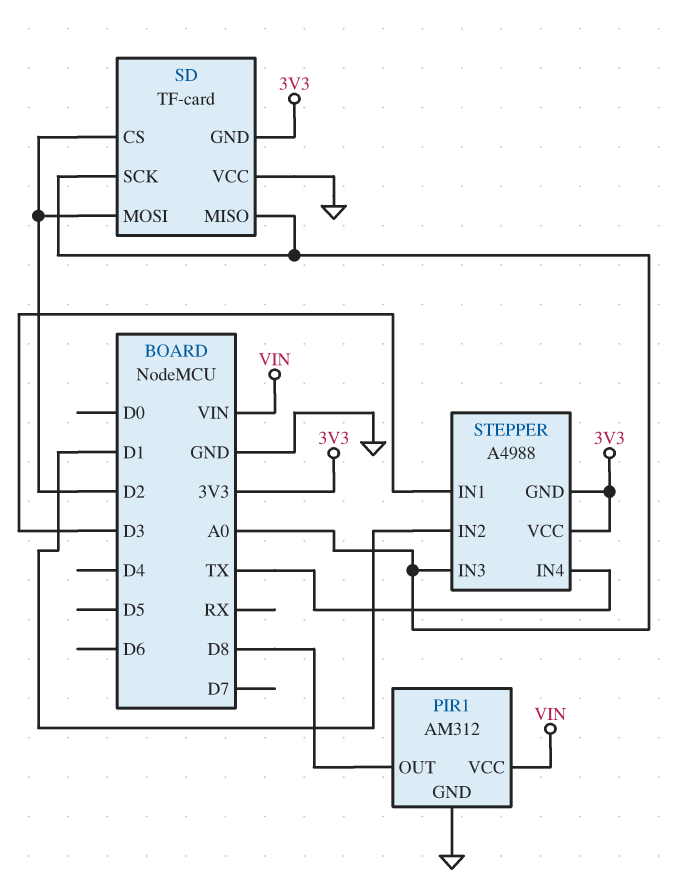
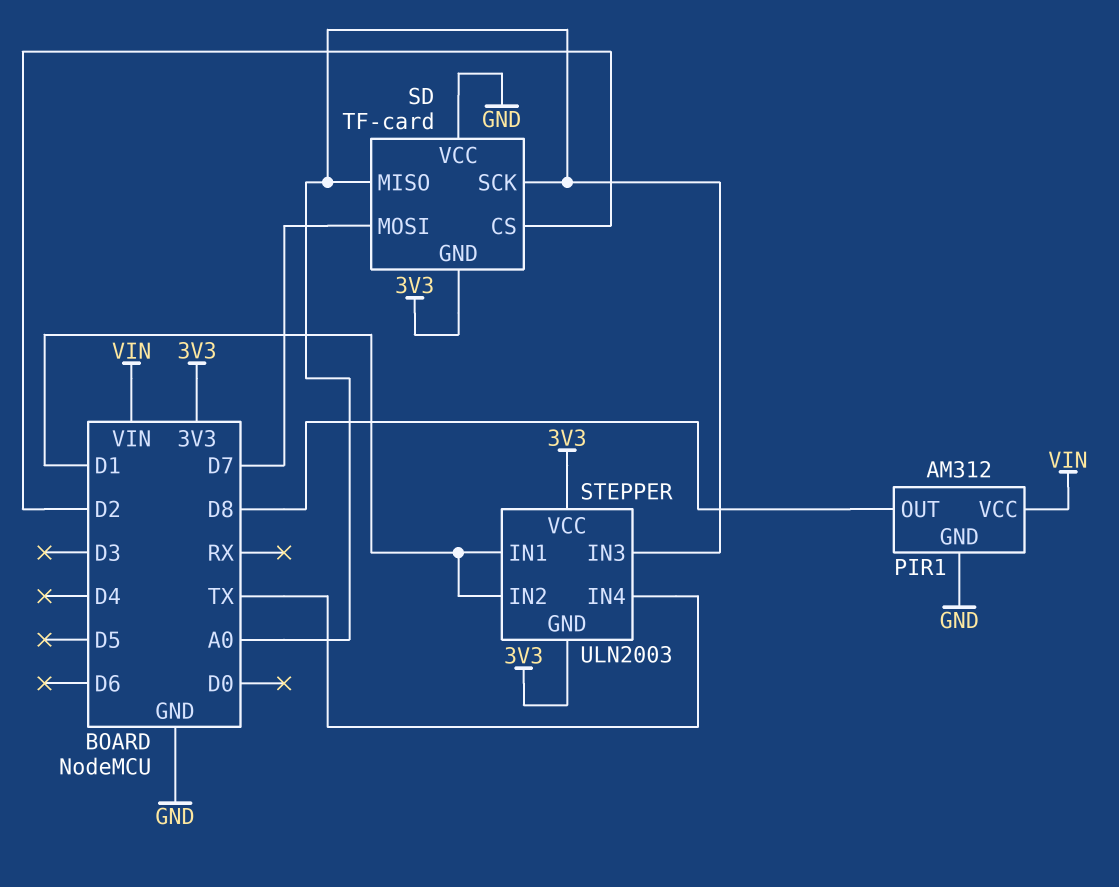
SD pin MOSI: D2 -> D7
STEPPER: A4988 -> ULN2003
STEPPER pin IN1: D3 -> D1

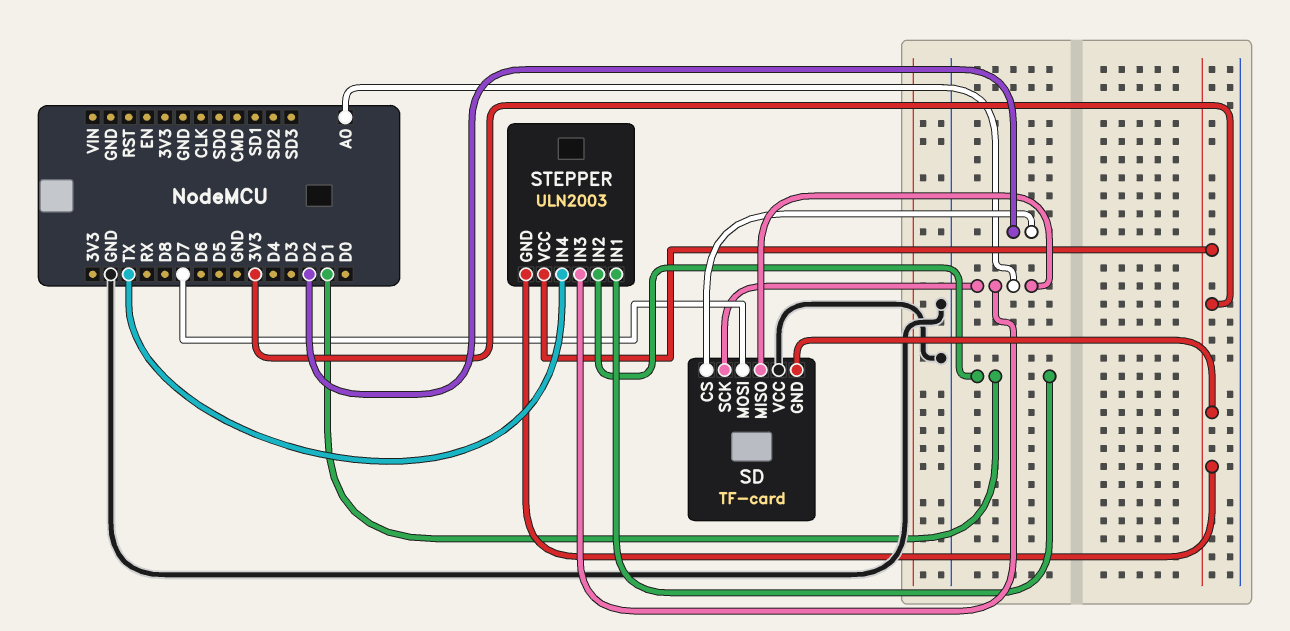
PIR1: AM312 -> none
PIR1 pin GND: GND -> none
PIR1 pin OUT: D8 -> none
PIR1 pin VCC: VIN -> none

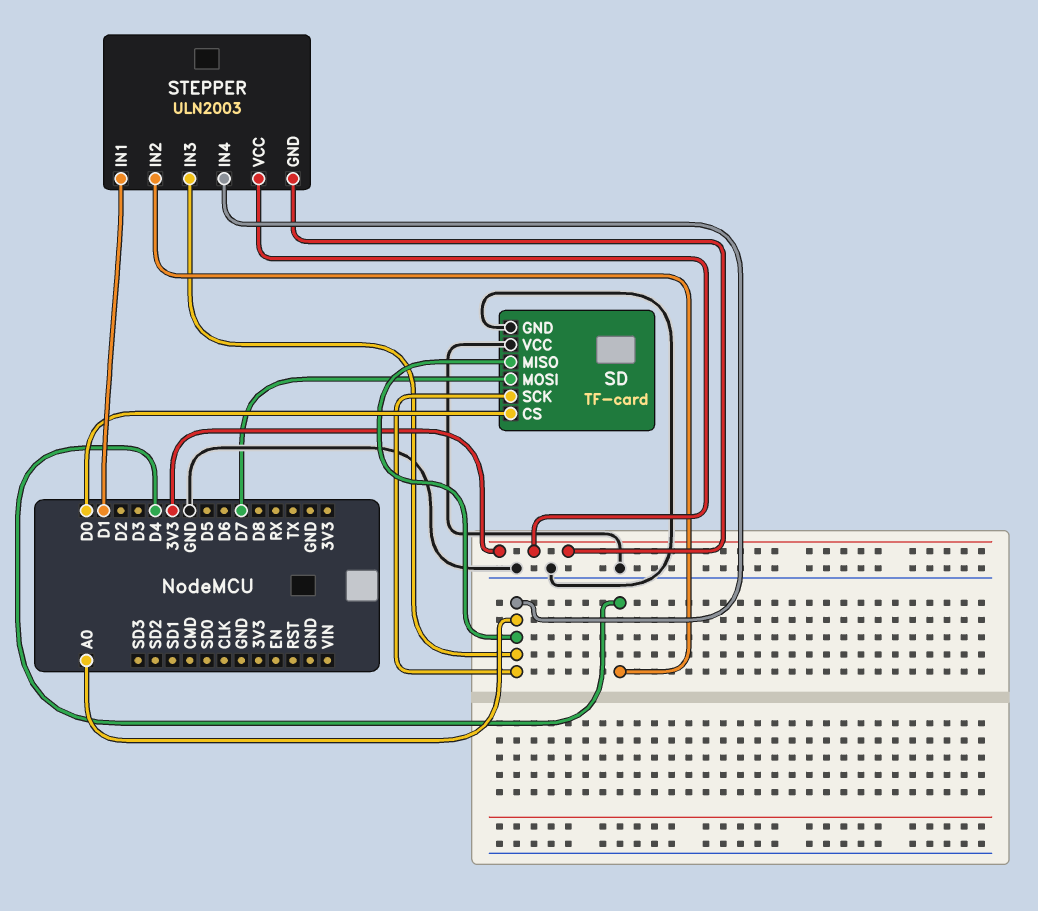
SD pin CS: D2 -> D0
SD pin GND: 3V3 -> GND
STEPPER pin IN2: D1 -> D4
STEPPER pin IN4: TX -> A0

